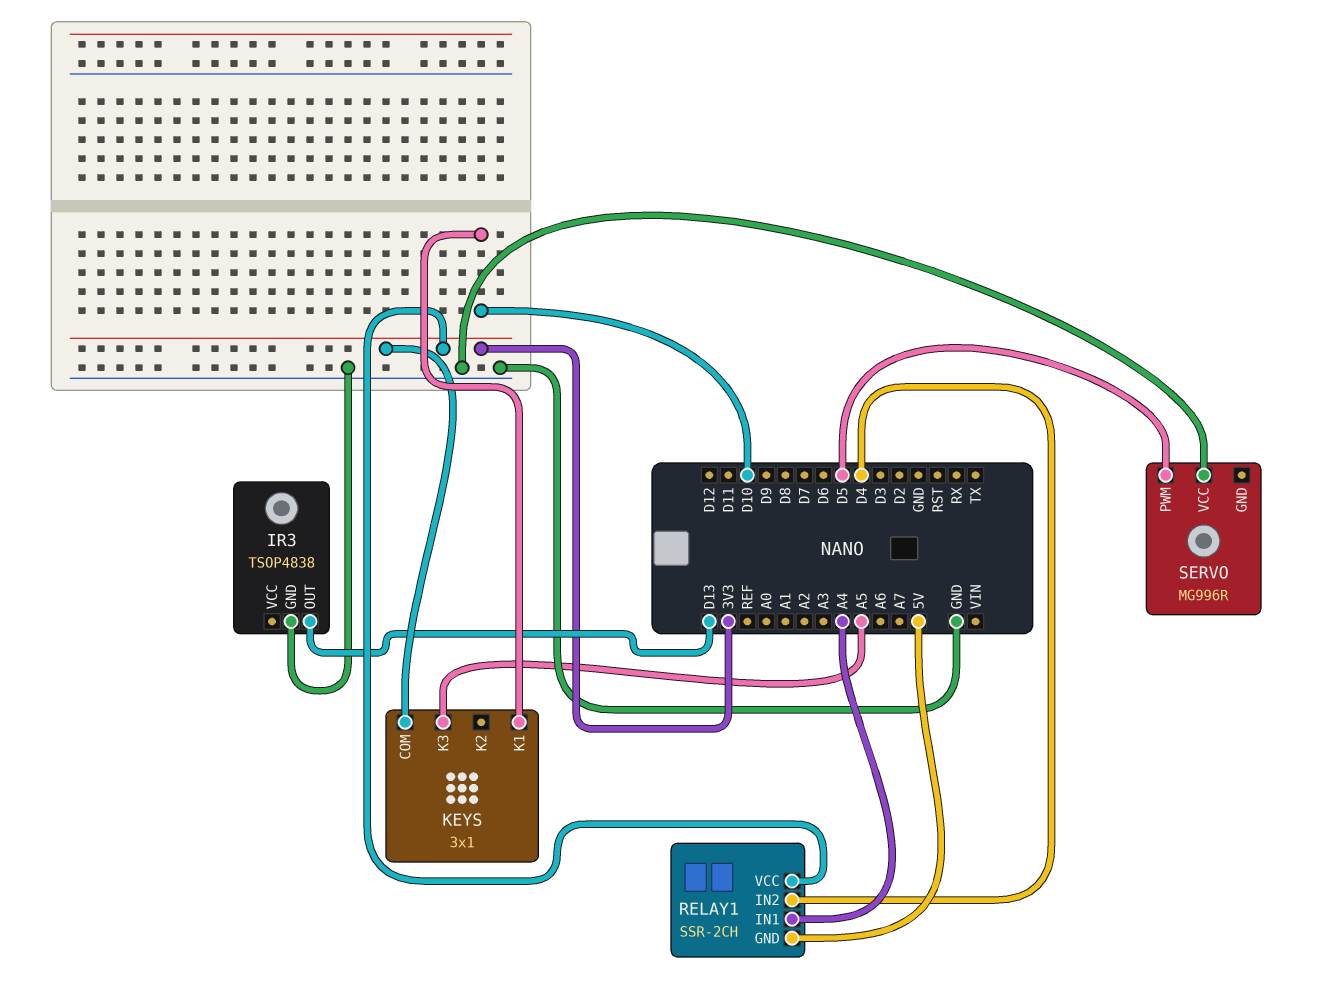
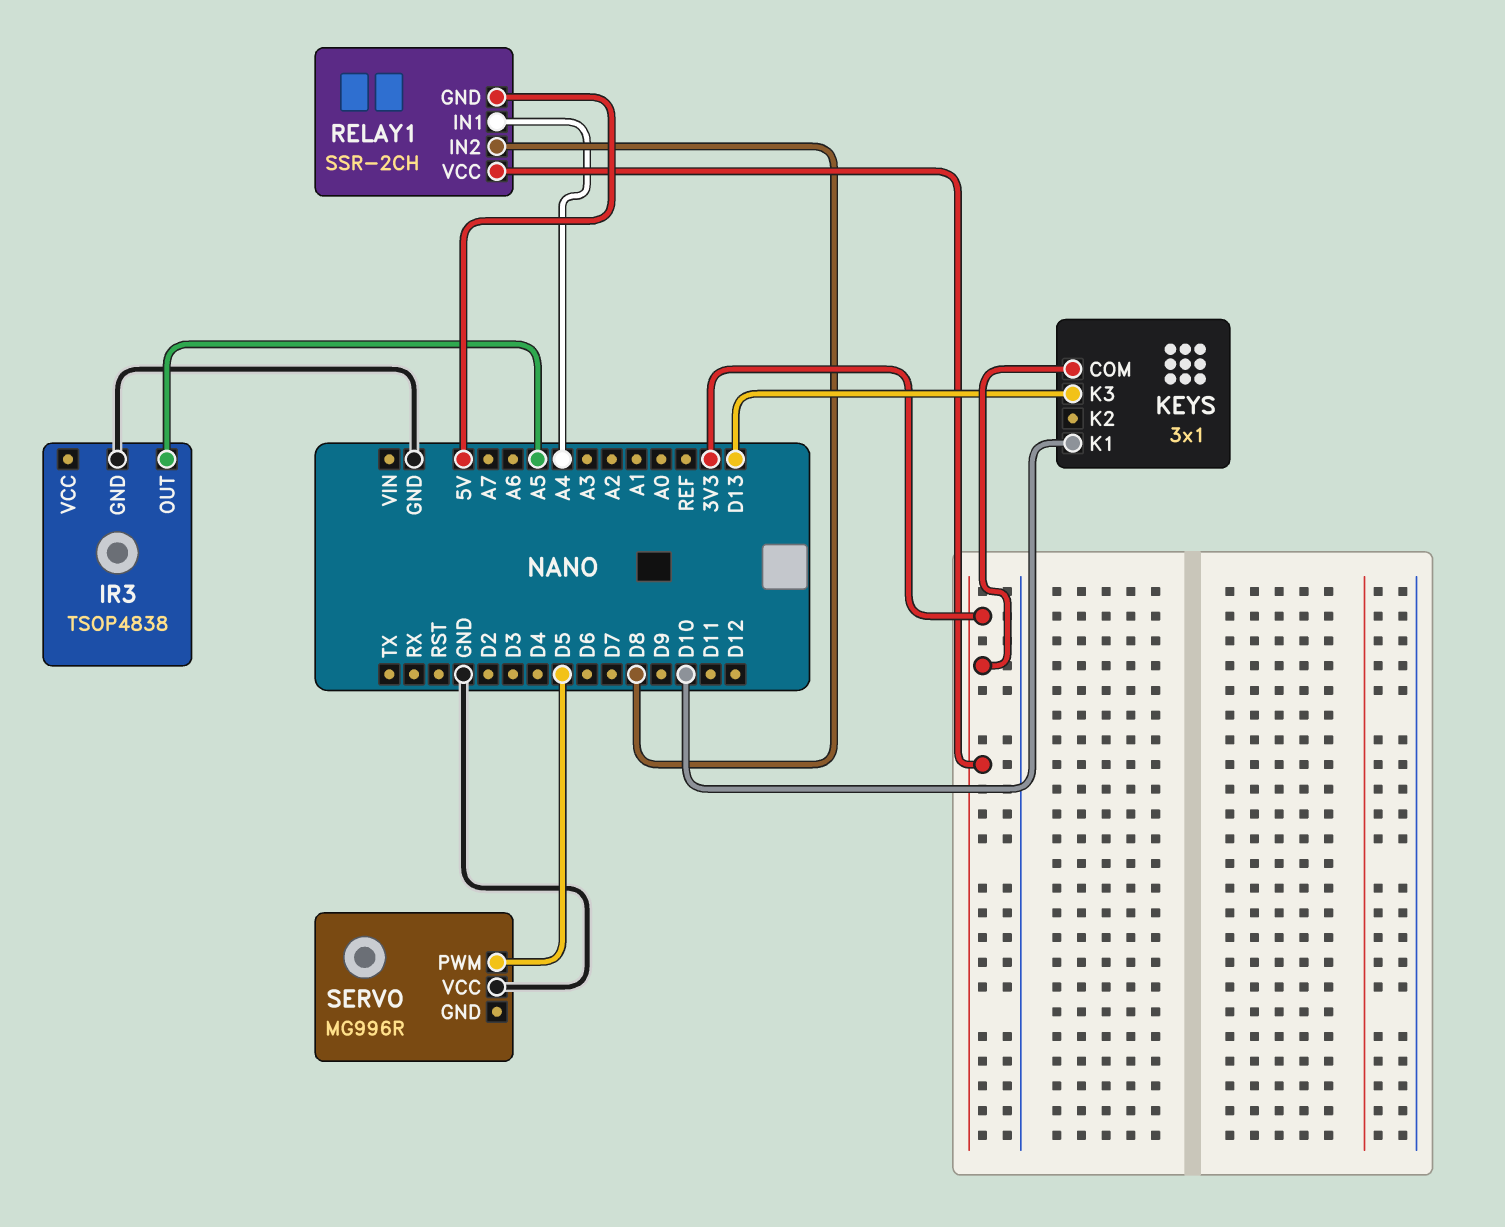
IR3 pin OUT: D13 -> A5
KEYS pin K3: A5 -> D13
RELAY1 pin IN2: D4 -> D8

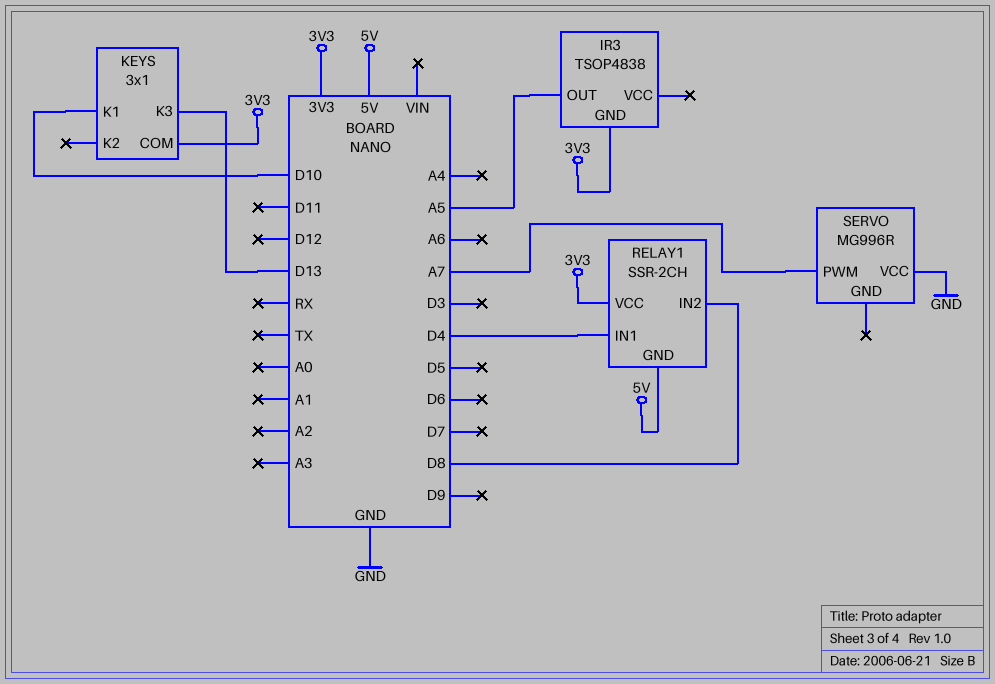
IR3 pin GND: GND -> 3V3
RELAY1 pin IN1: A4 -> D4
SERVO pin PWM: D5 -> A7

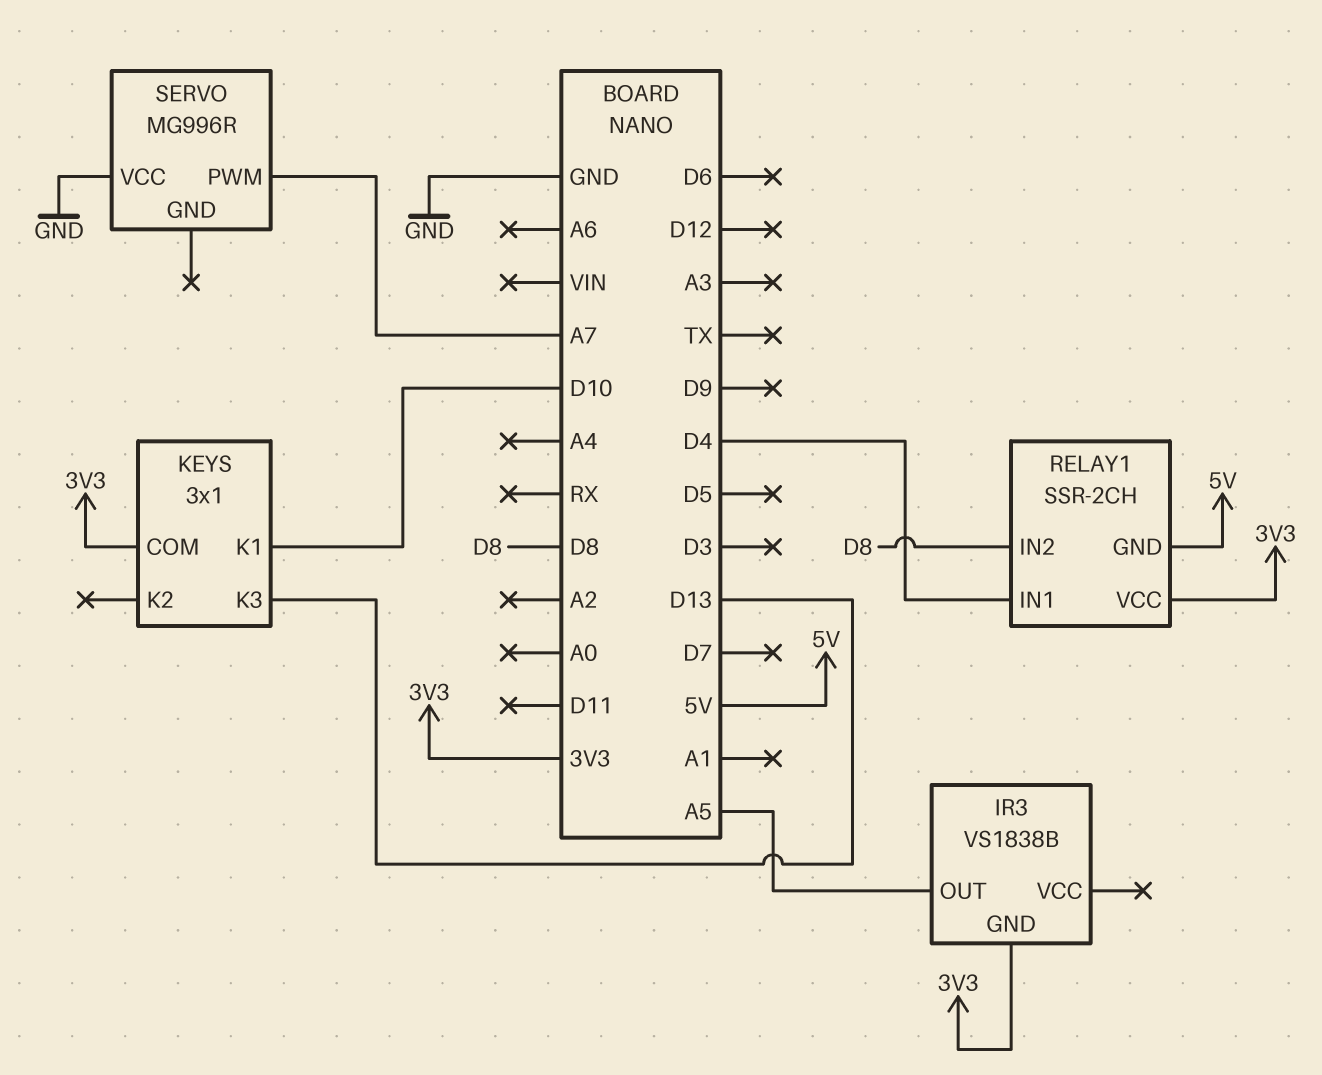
IR3: TSOP4838 -> VS1838B

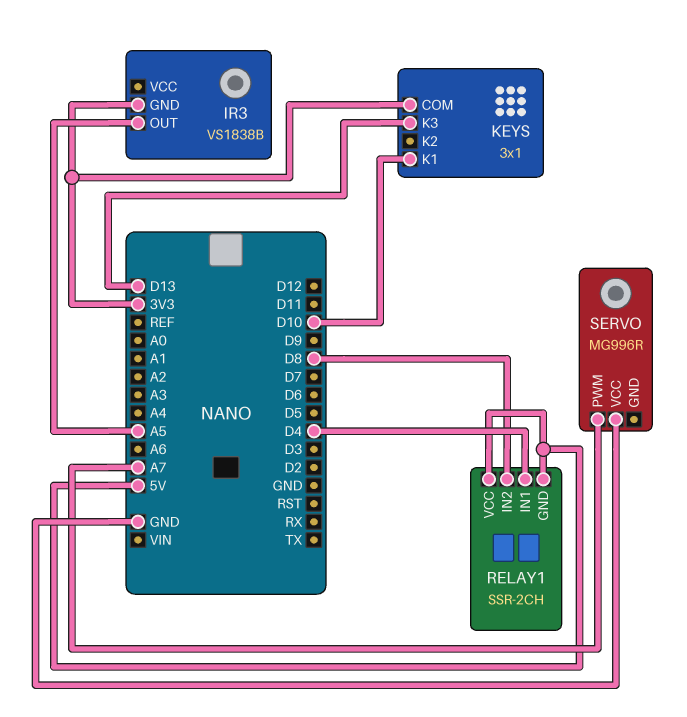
RELAY1 pin VCC: 3V3 -> 5V

